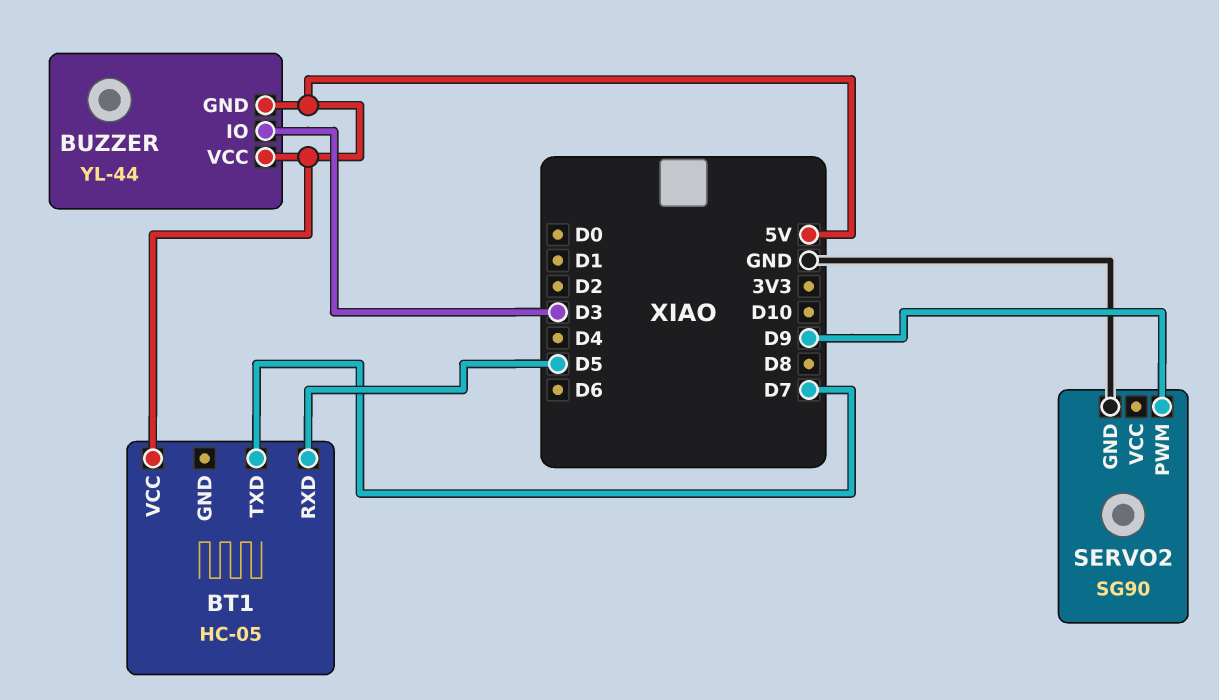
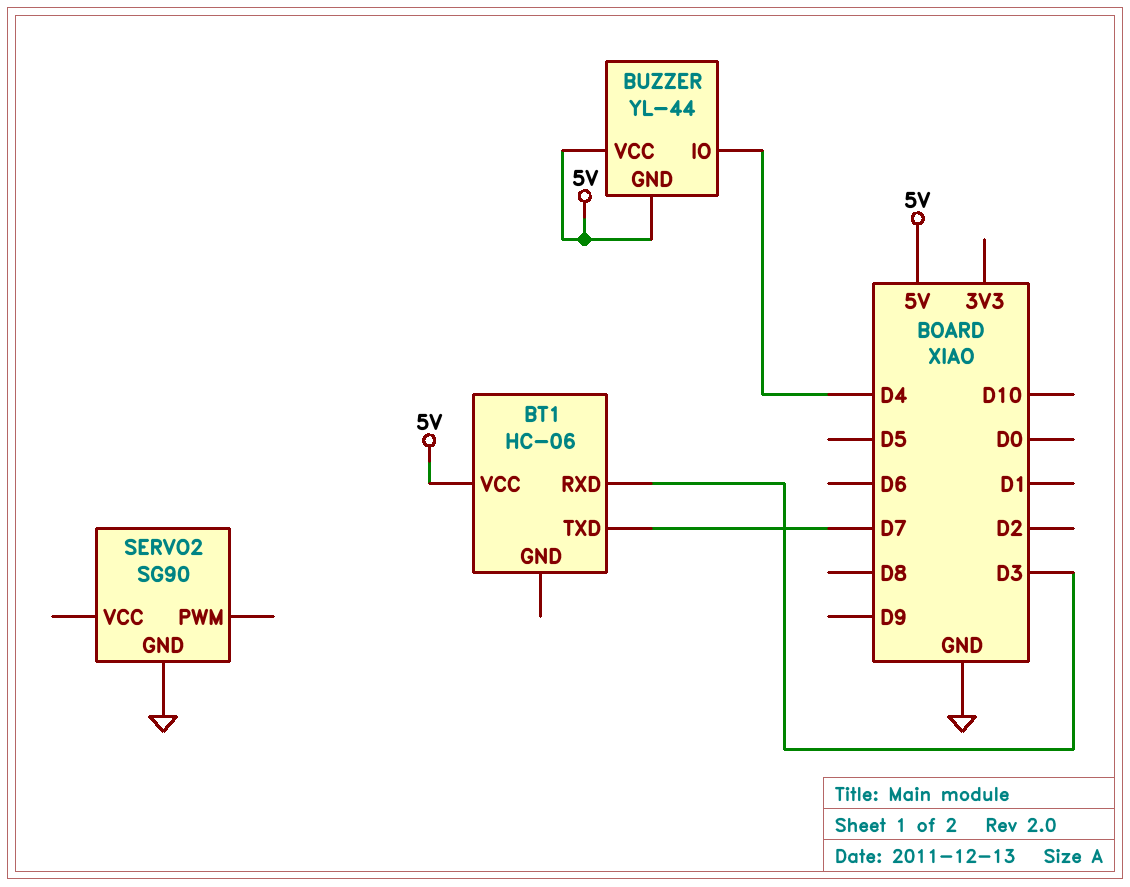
BT1: HC-05 -> HC-06
BT1 pin RXD: D5 -> D3
BUZZER pin IO: D3 -> D4
SERVO2 pin PWM: D9 -> none

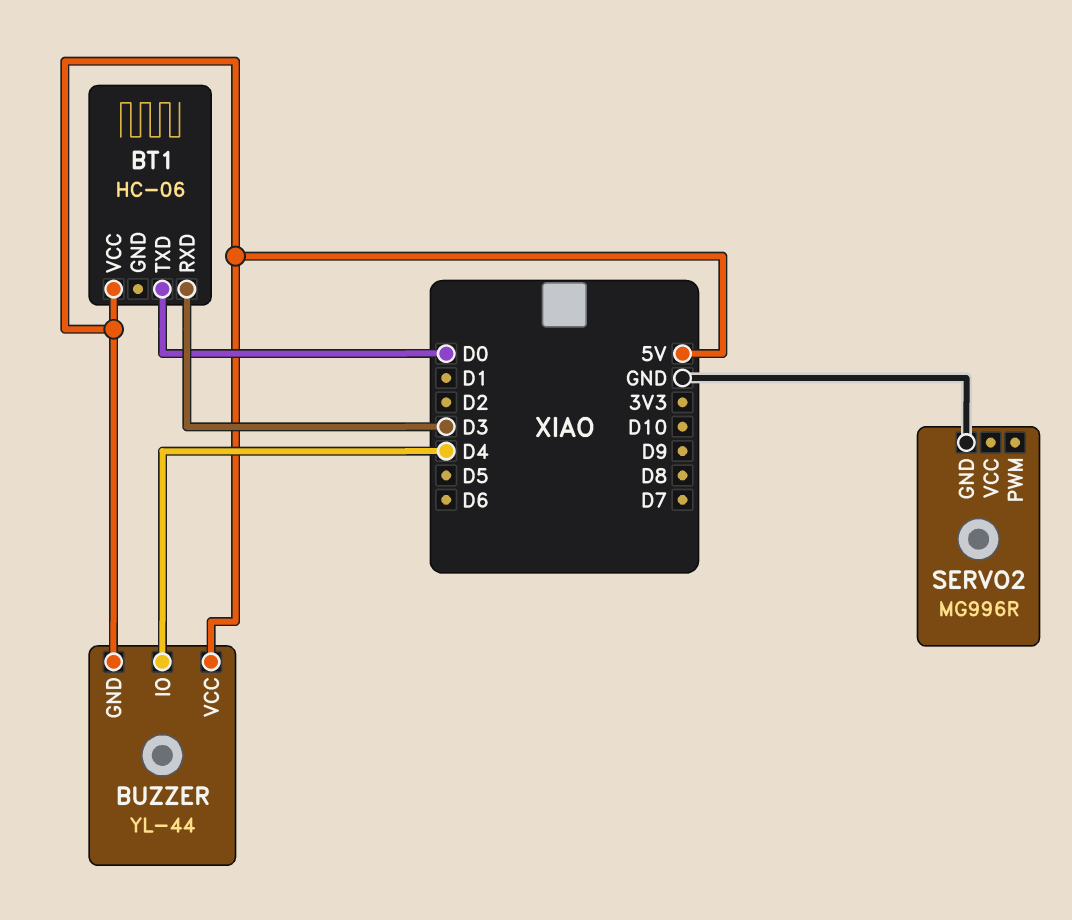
BT1 pin TXD: D7 -> D0
SERVO2: SG90 -> MG996R

